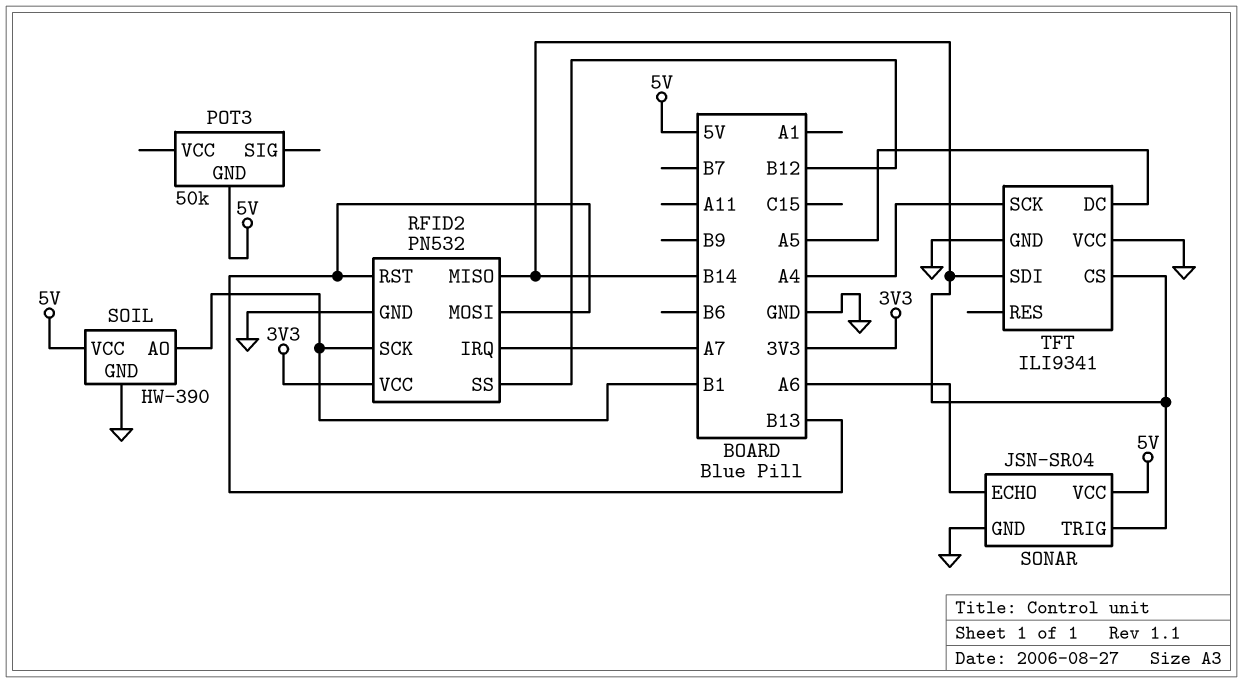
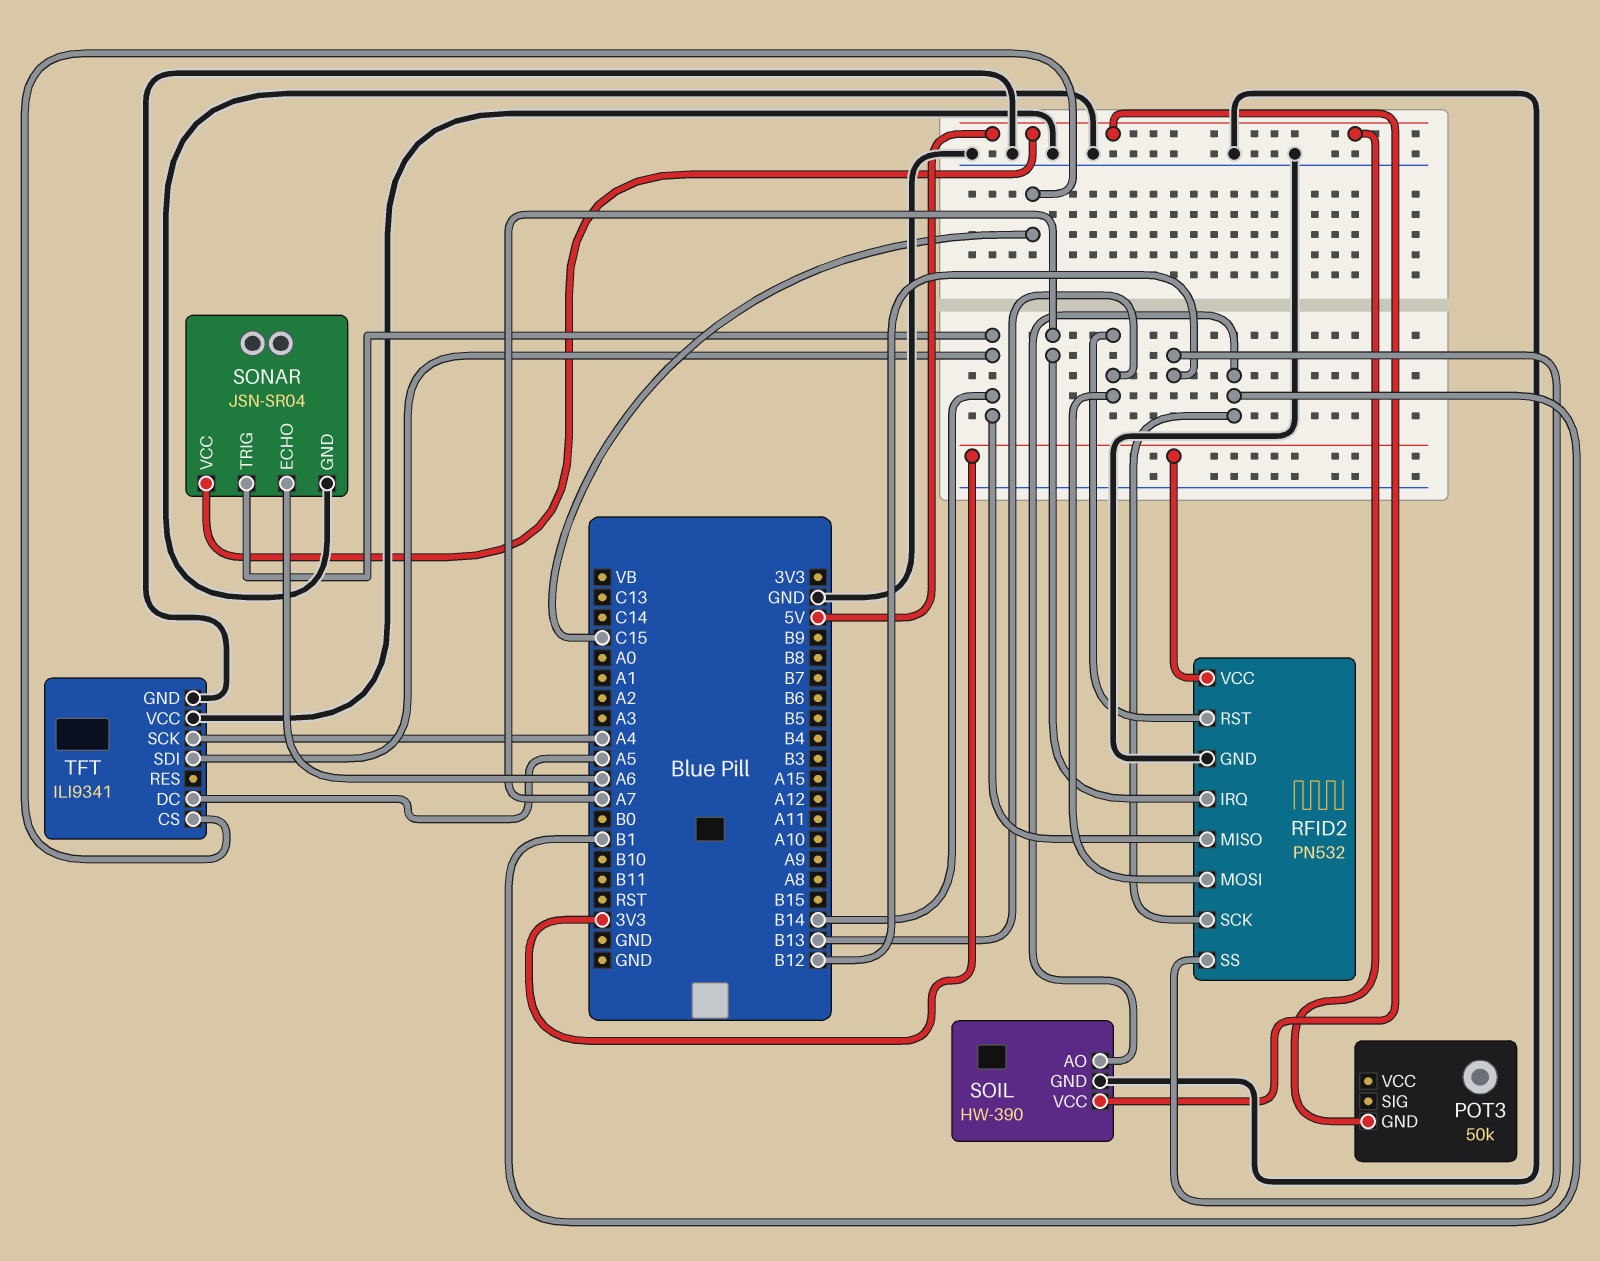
TFT pin CS: B14 -> C15

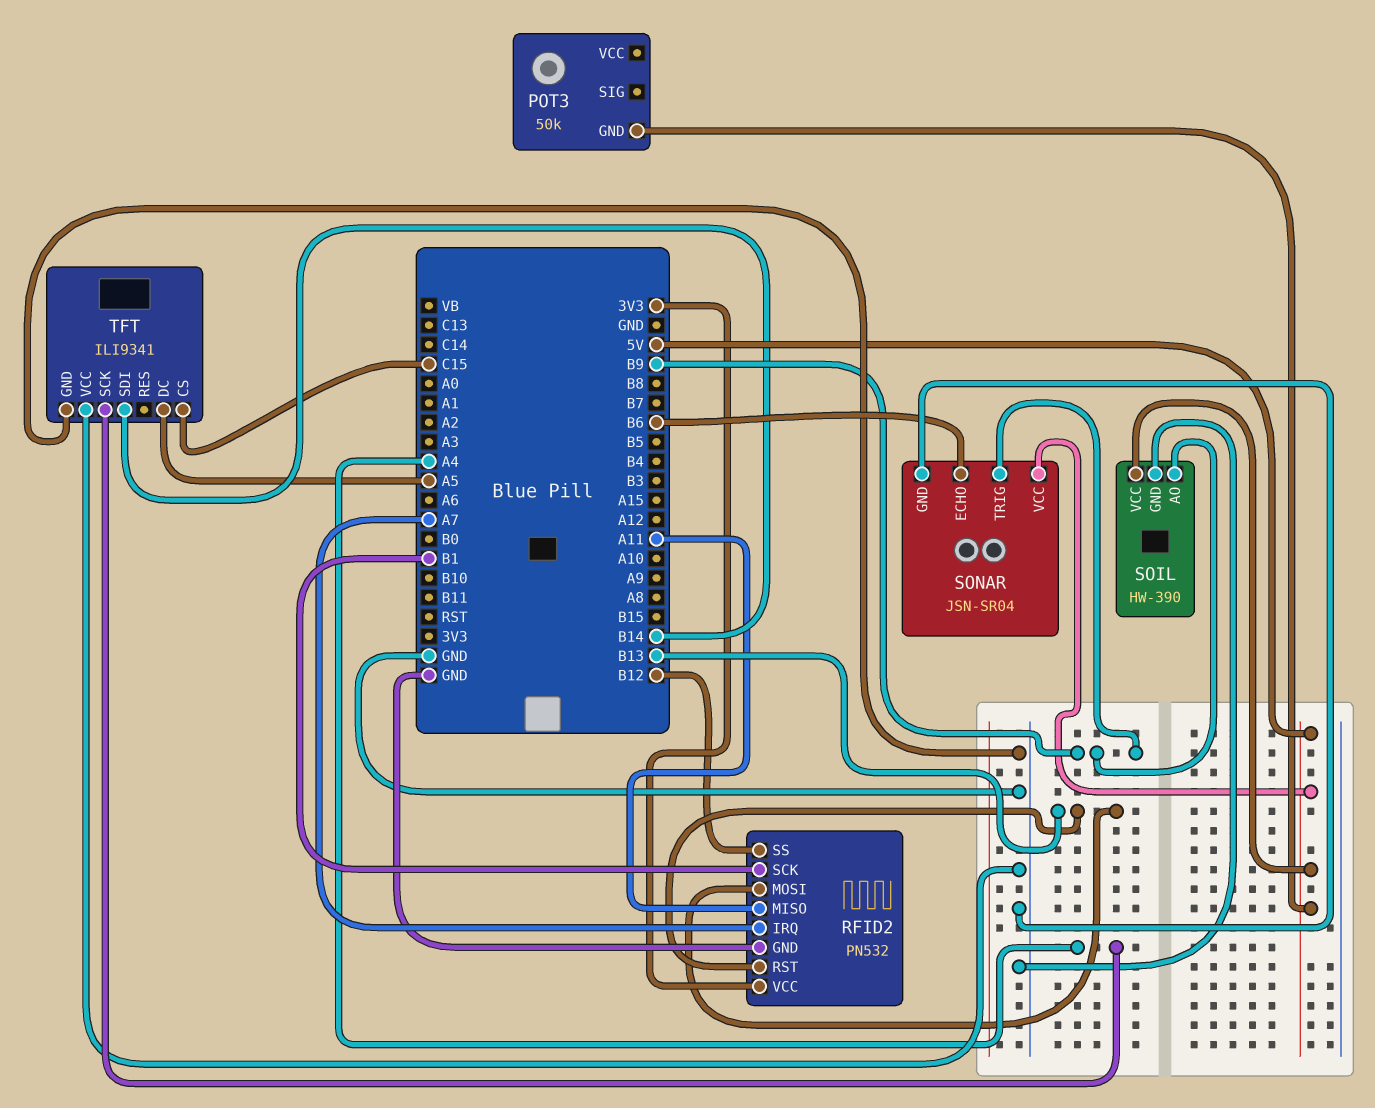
RFID2 pin MISO: B14 -> A11
SOIL pin AO: B1 -> B9
SONAR pin ECHO: A6 -> B6
SONAR pin TRIG: B14 -> B9

